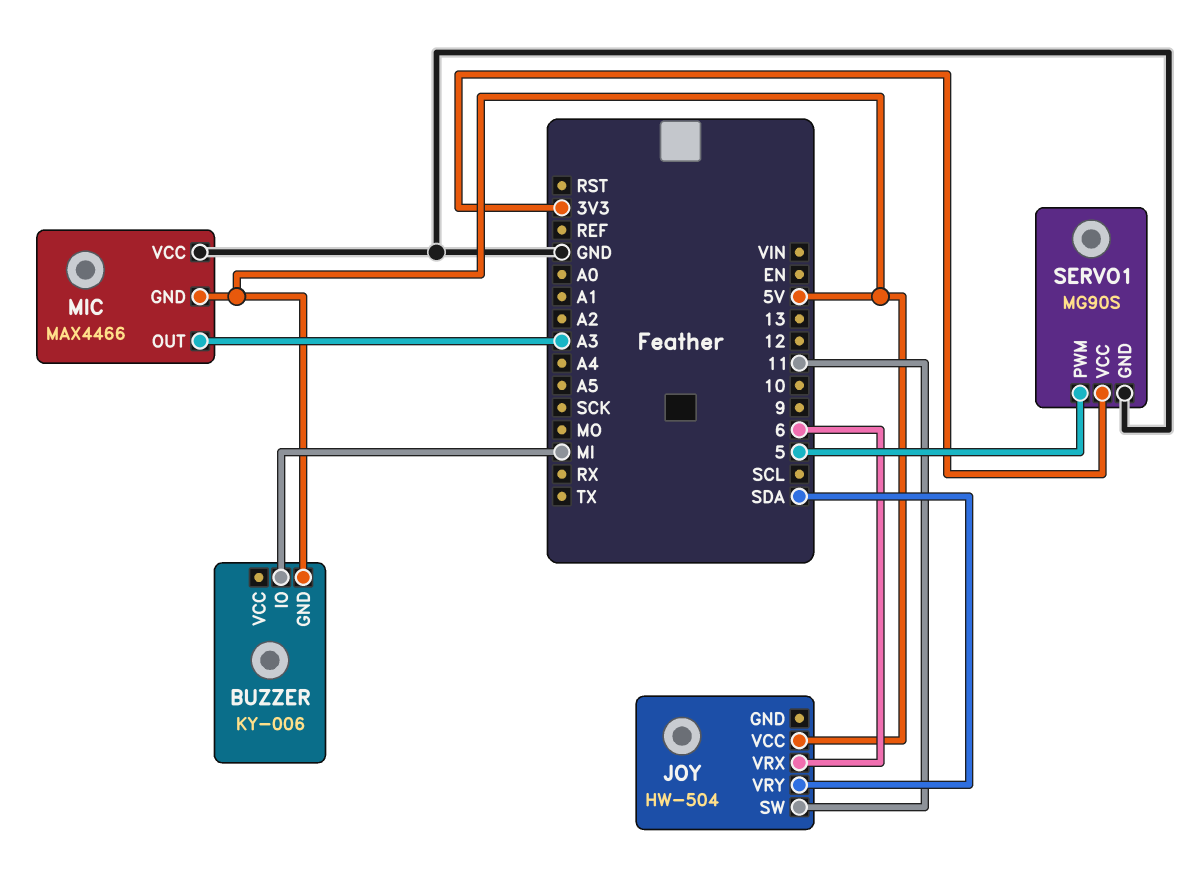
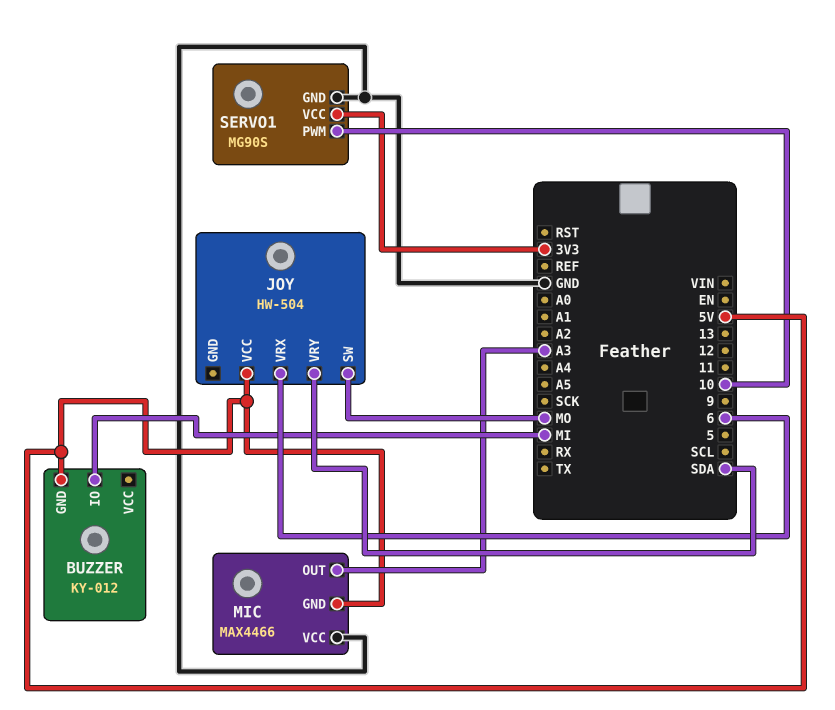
BUZZER: KY-006 -> KY-012
JOY pin SW: 11 -> MO
SERVO1 pin PWM: 5 -> 10

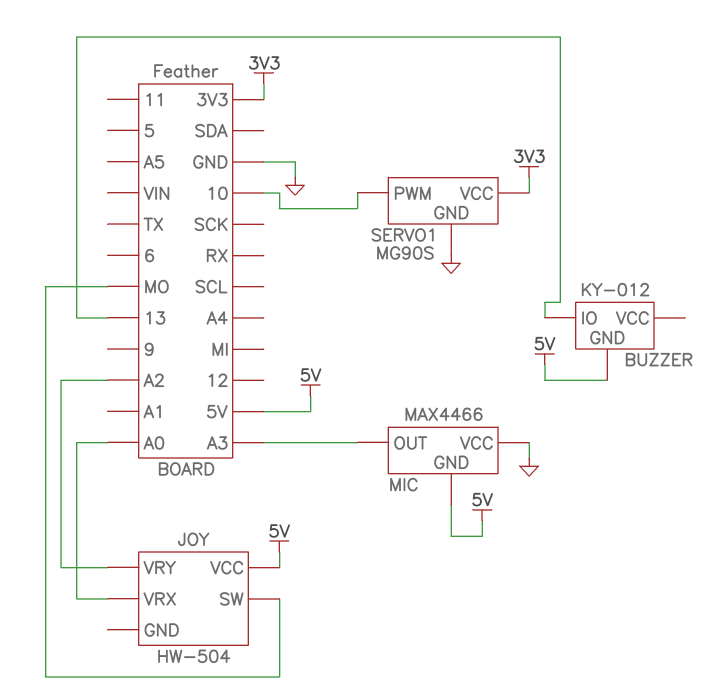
BUZZER pin IO: MI -> 13
JOY pin VRX: 6 -> A0
JOY pin VRY: SDA -> A2

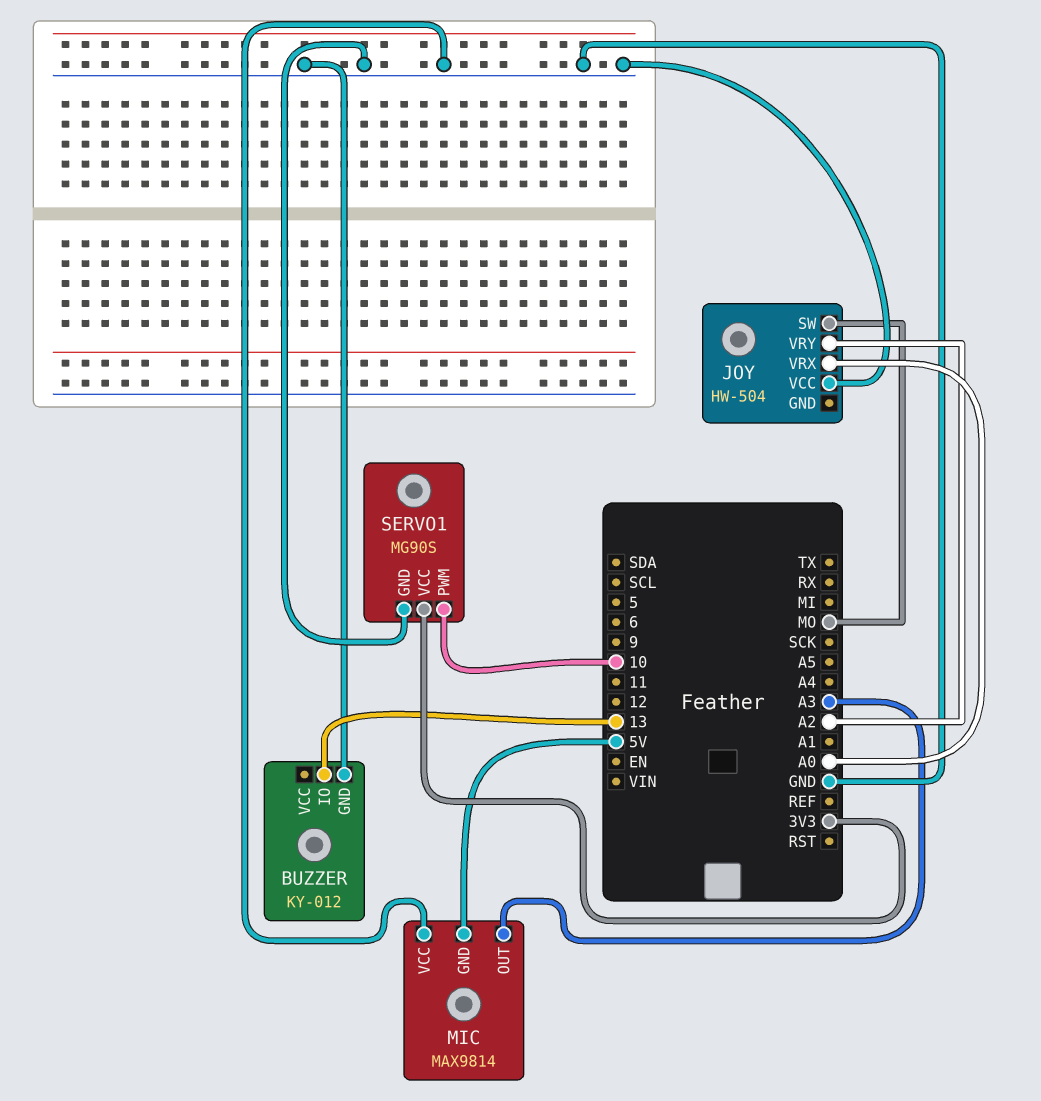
BUZZER pin GND: 5V -> GND
JOY pin VCC: 5V -> GND
MIC: MAX4466 -> MAX9814

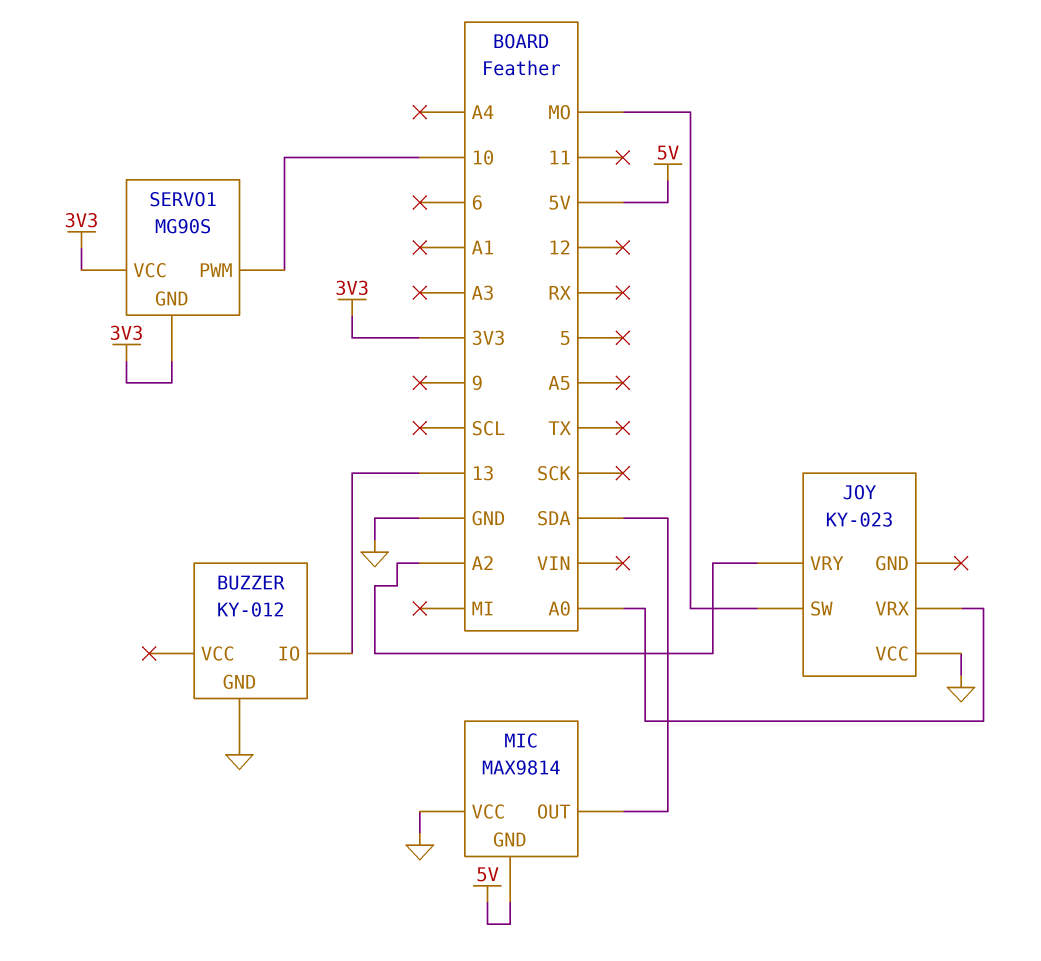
JOY: HW-504 -> KY-023
MIC pin OUT: A3 -> SDA
SERVO1 pin GND: GND -> 3V3

